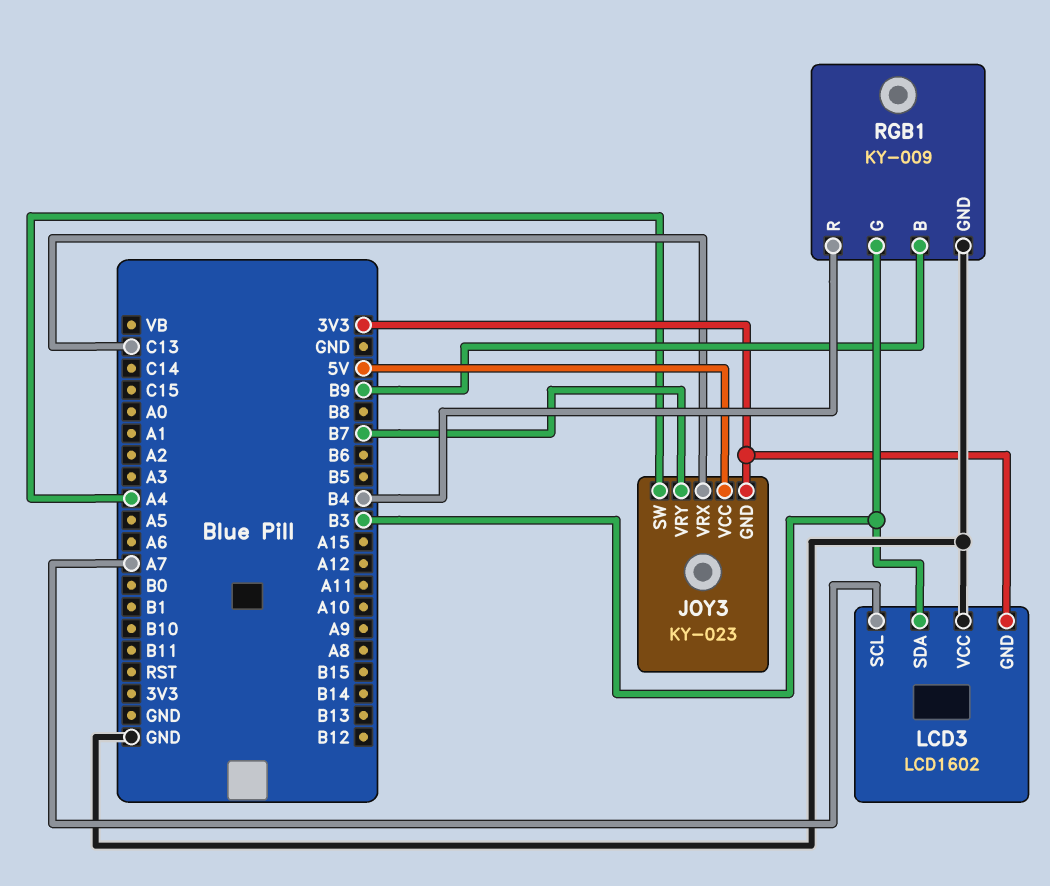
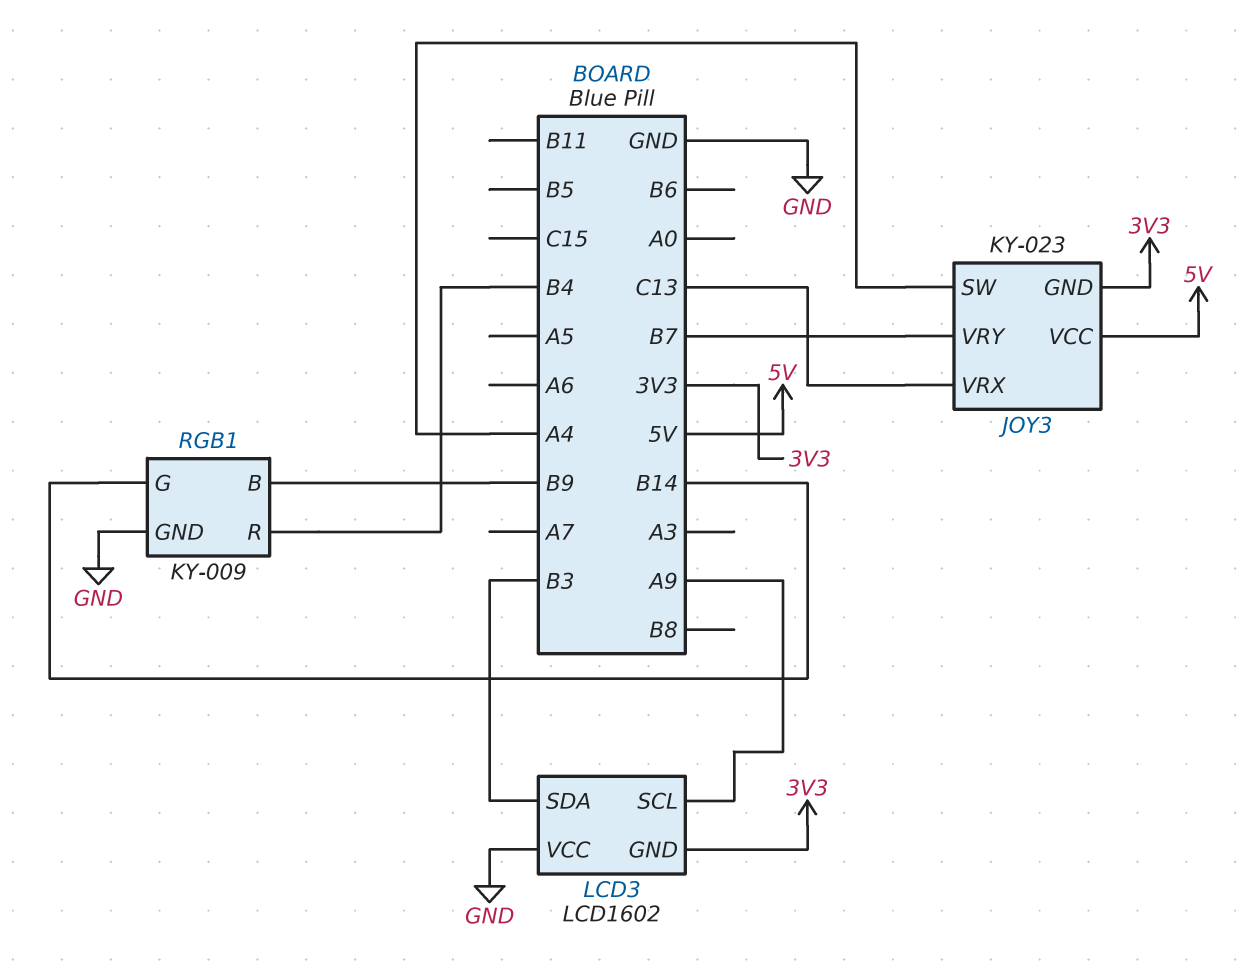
LCD3 pin SCL: A7 -> A9
RGB1 pin G: B3 -> B14

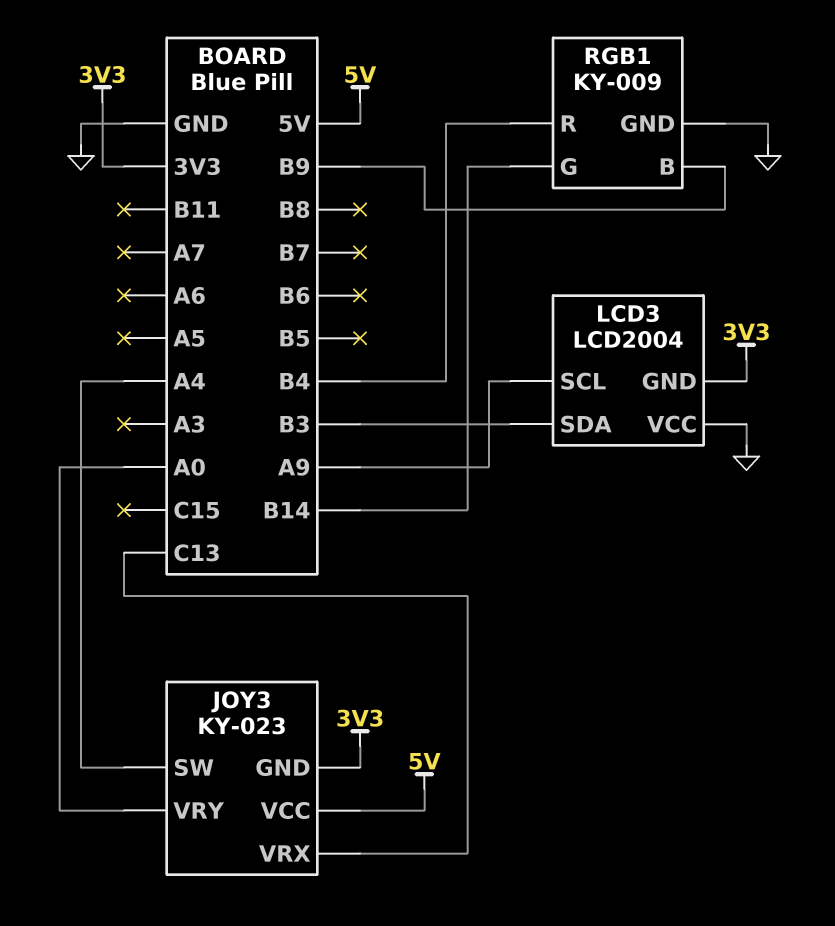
JOY3 pin VRY: B7 -> A0
LCD3: LCD1602 -> LCD2004

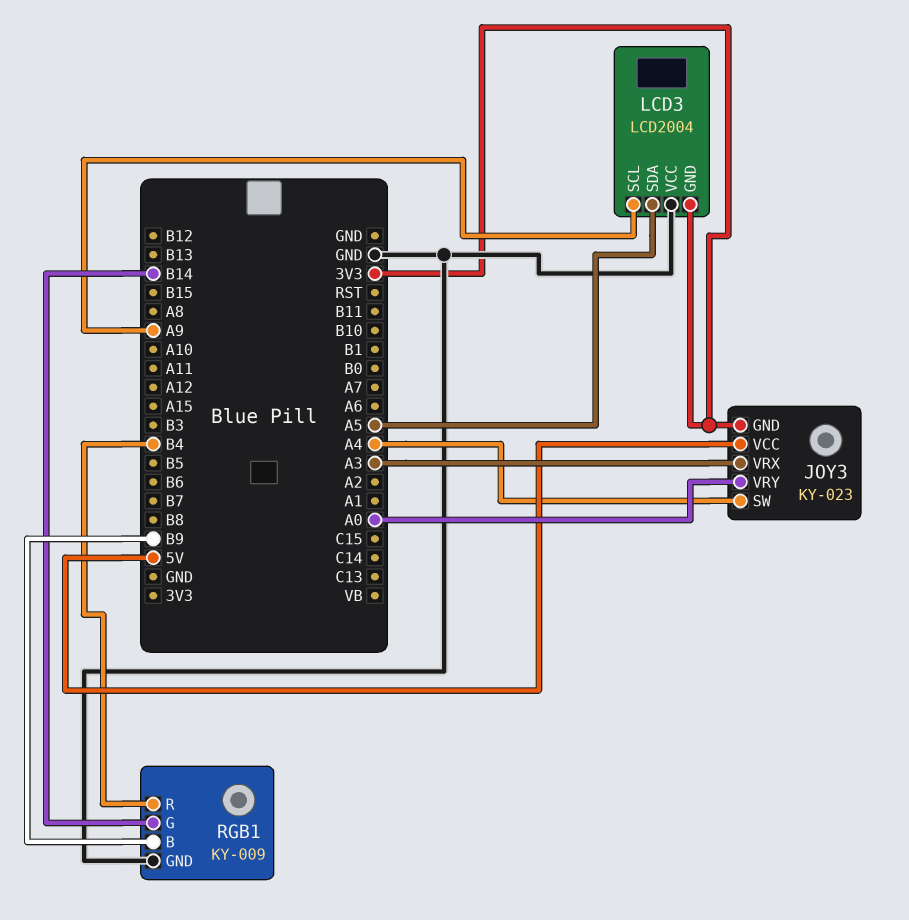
JOY3 pin VRX: C13 -> A3
LCD3 pin SDA: B3 -> A5

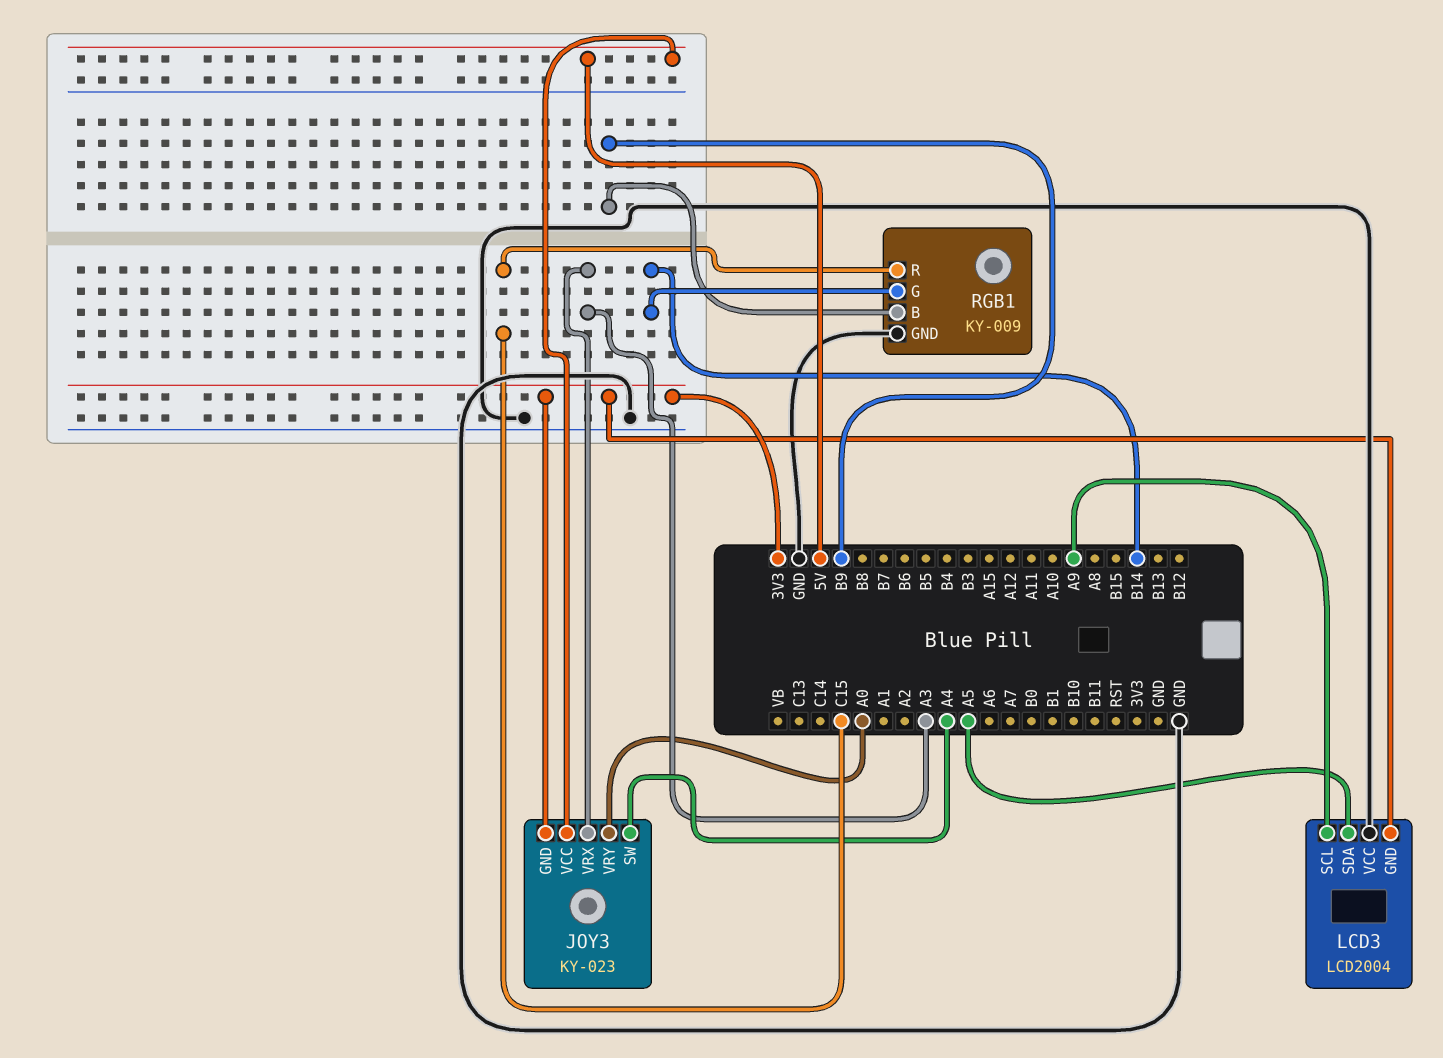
RGB1 pin R: B4 -> C15

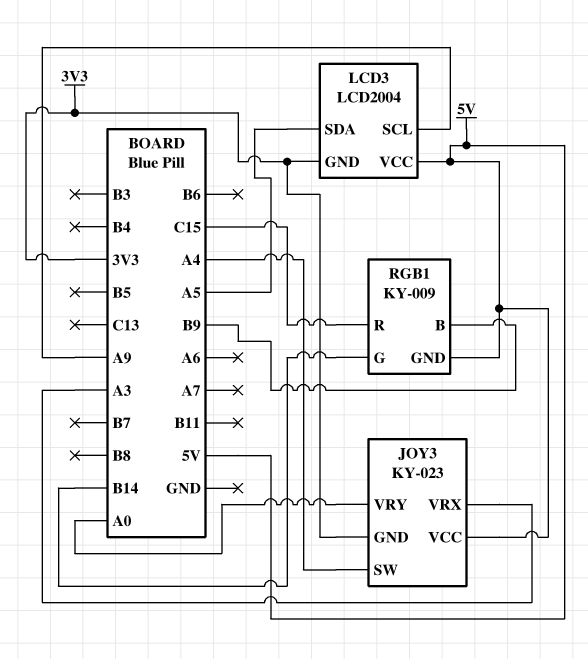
LCD3 pin VCC: GND -> 5V
RGB1 pin GND: GND -> 5V

